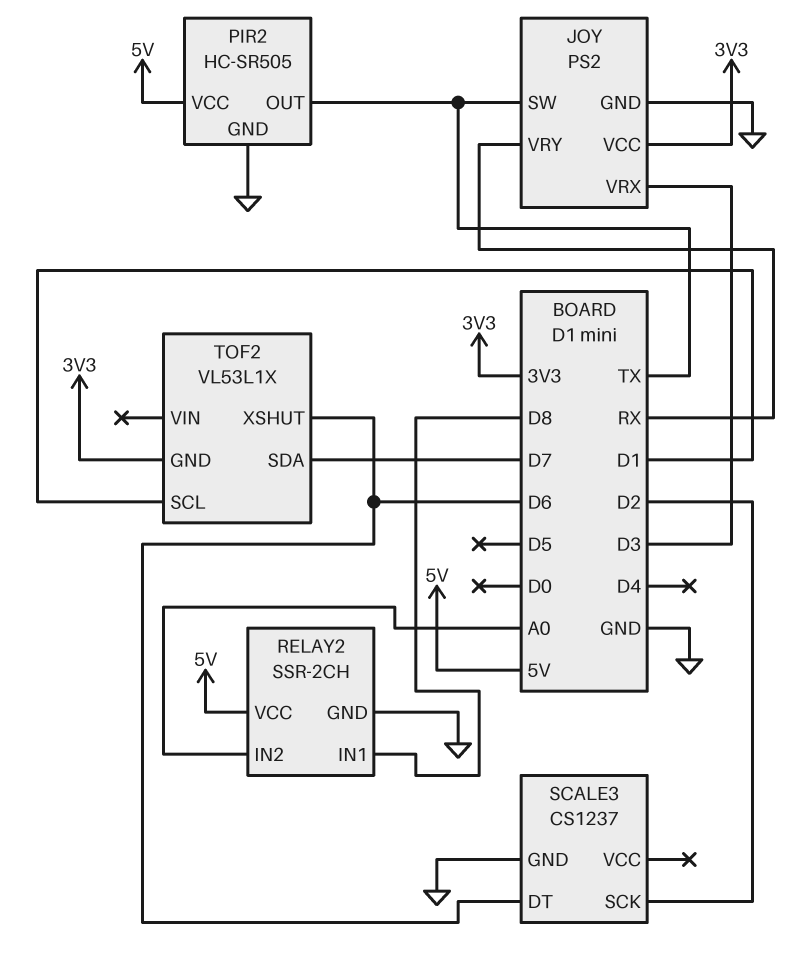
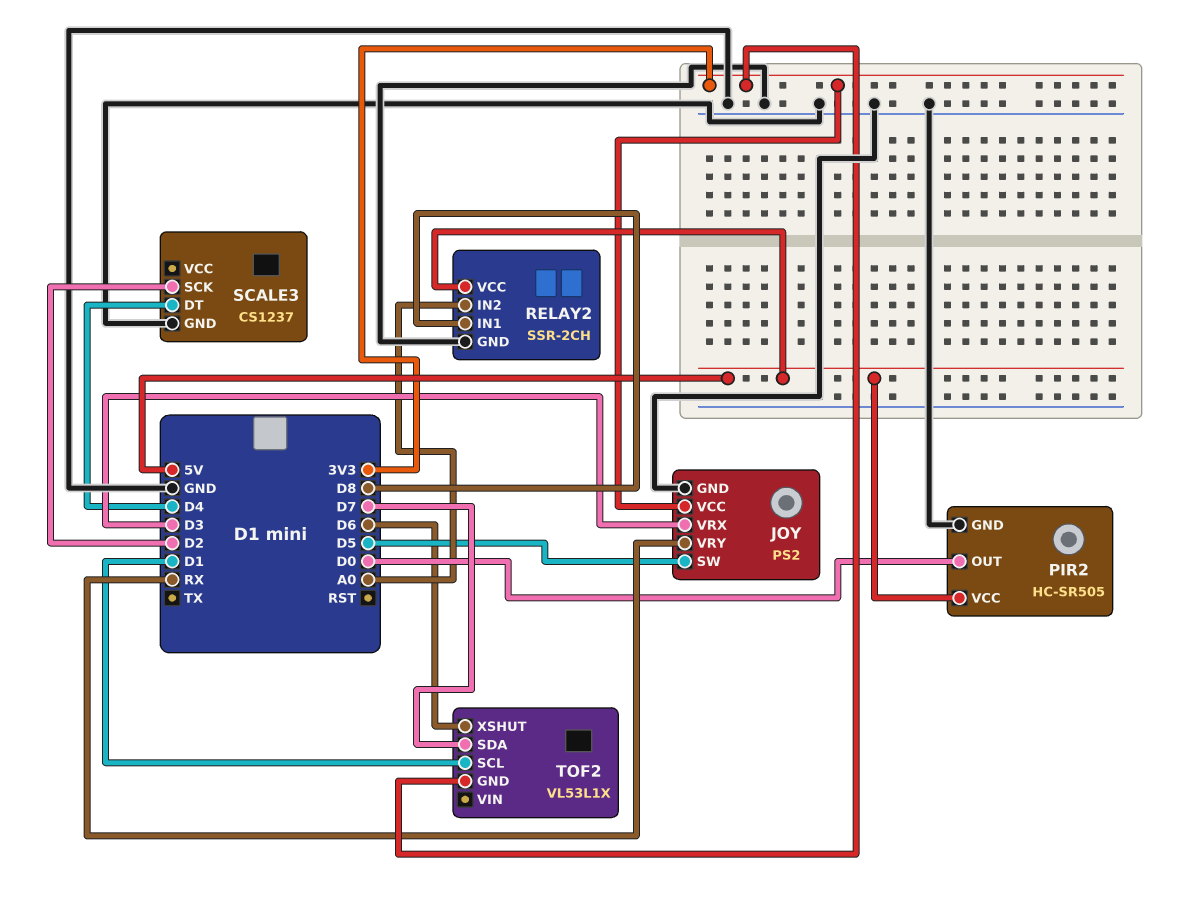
JOY pin SW: TX -> D5
PIR2 pin OUT: TX -> D0
SCALE3 pin DT: D6 -> D4

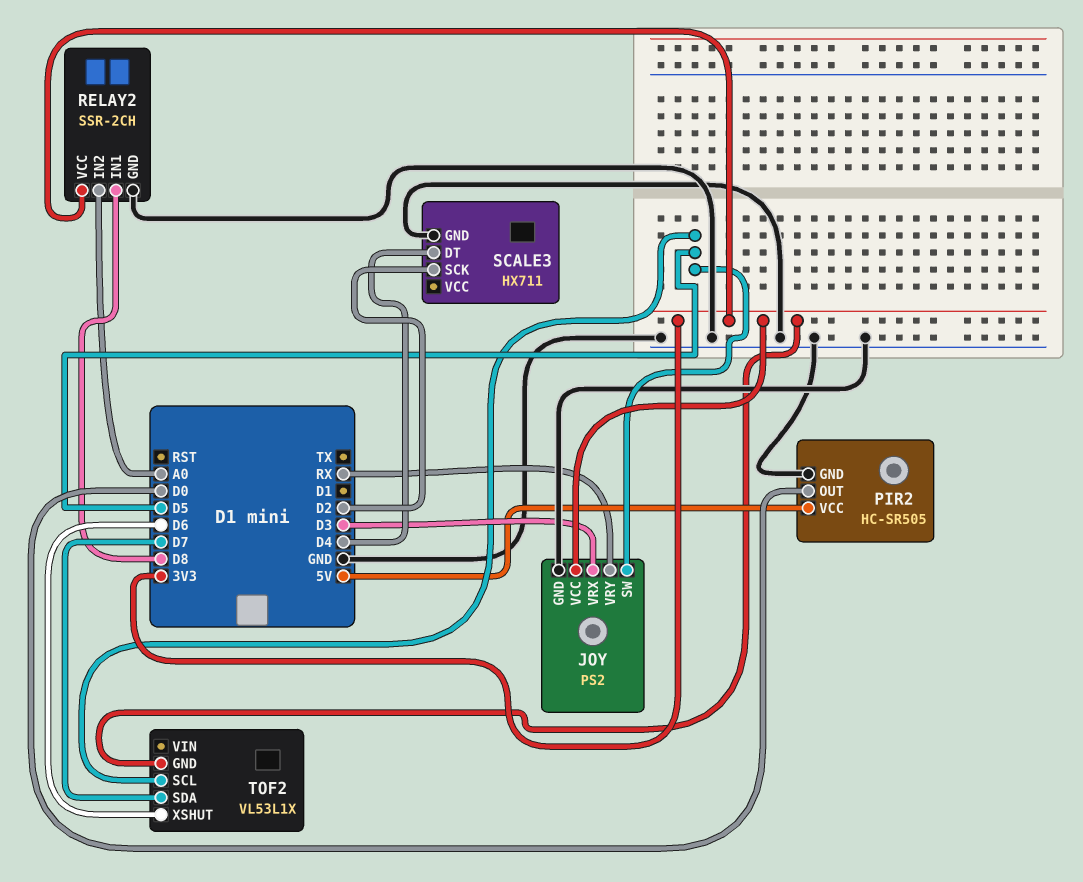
RELAY2 pin VCC: 5V -> 3V3
SCALE3: CS1237 -> HX711
TOF2 pin SCL: D1 -> D5

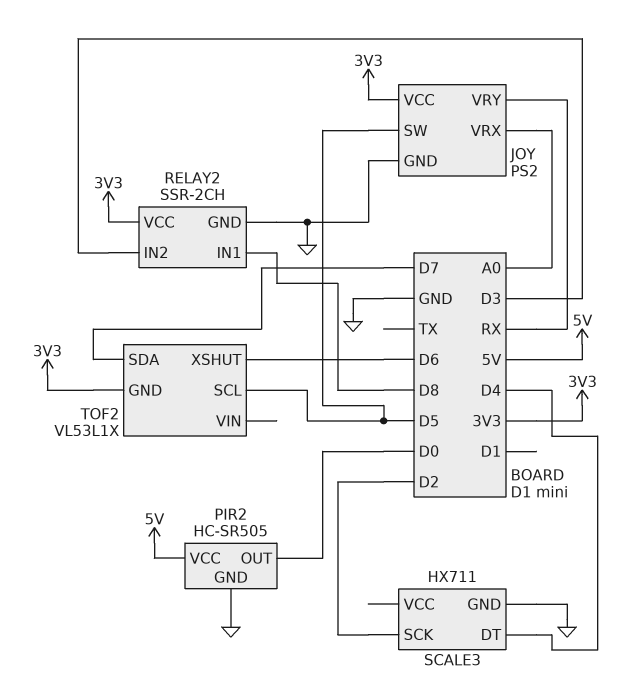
JOY pin VRX: D3 -> A0
RELAY2 pin IN2: A0 -> D3

